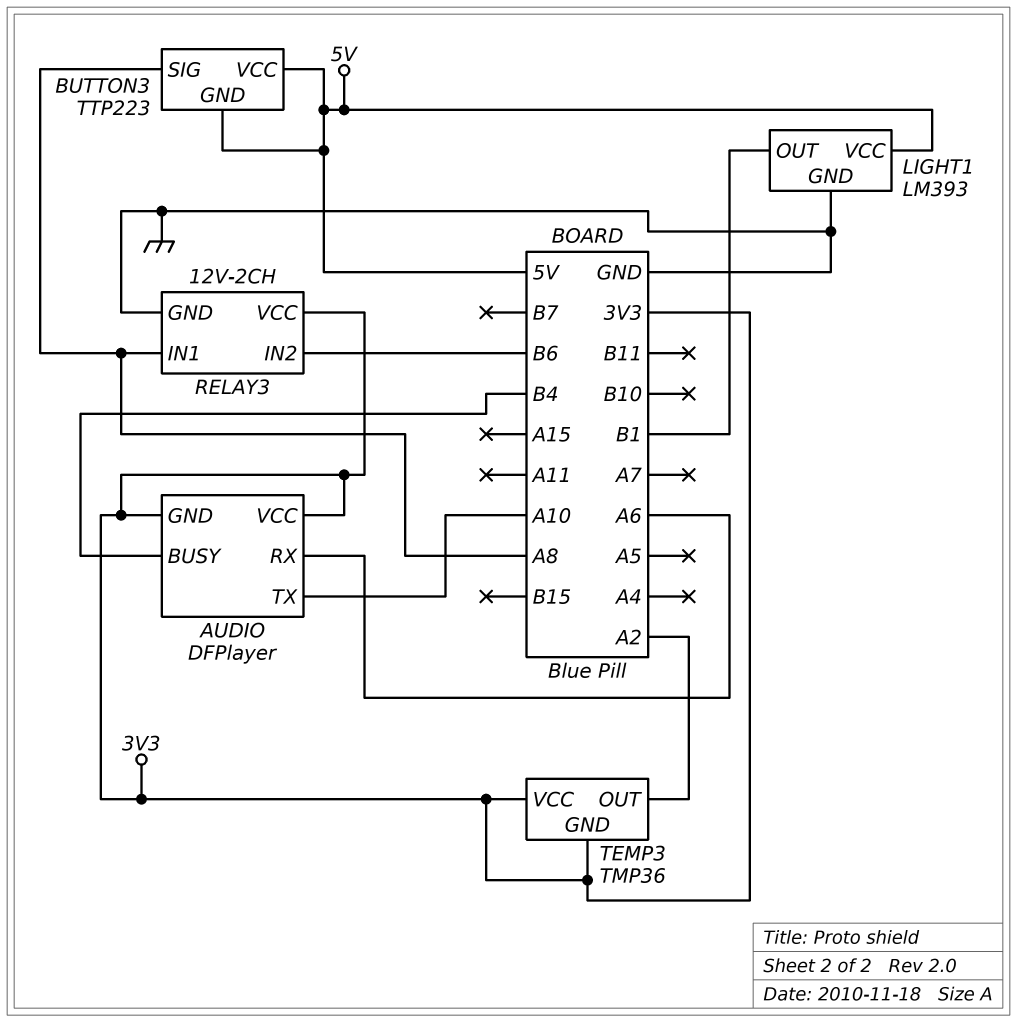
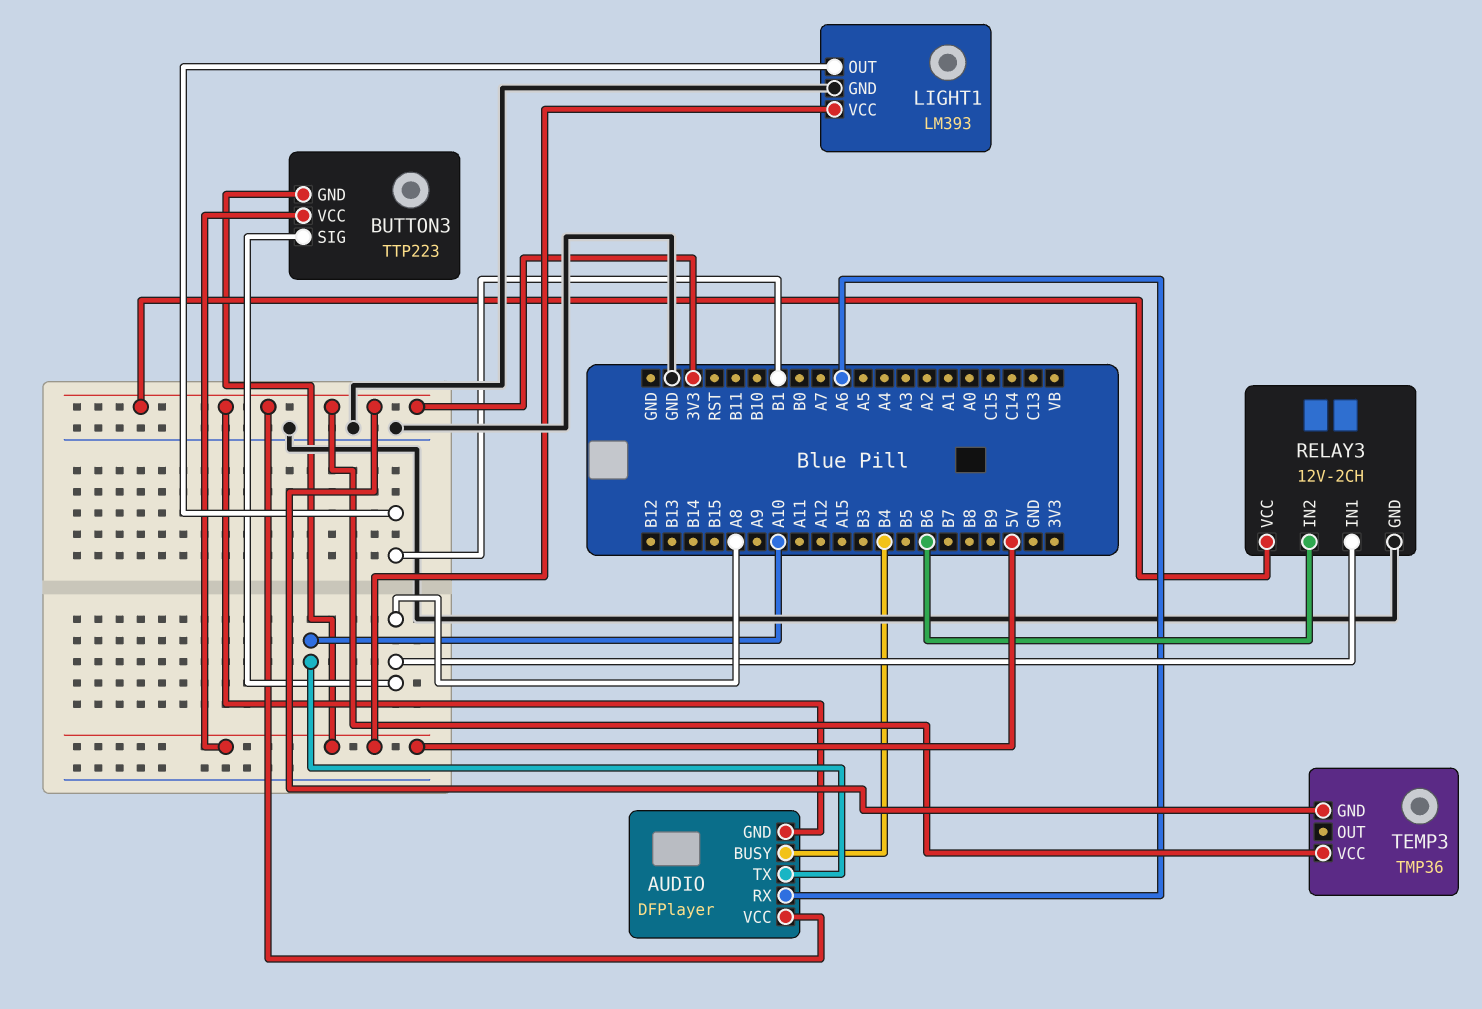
TEMP3 pin OUT: A2 -> none

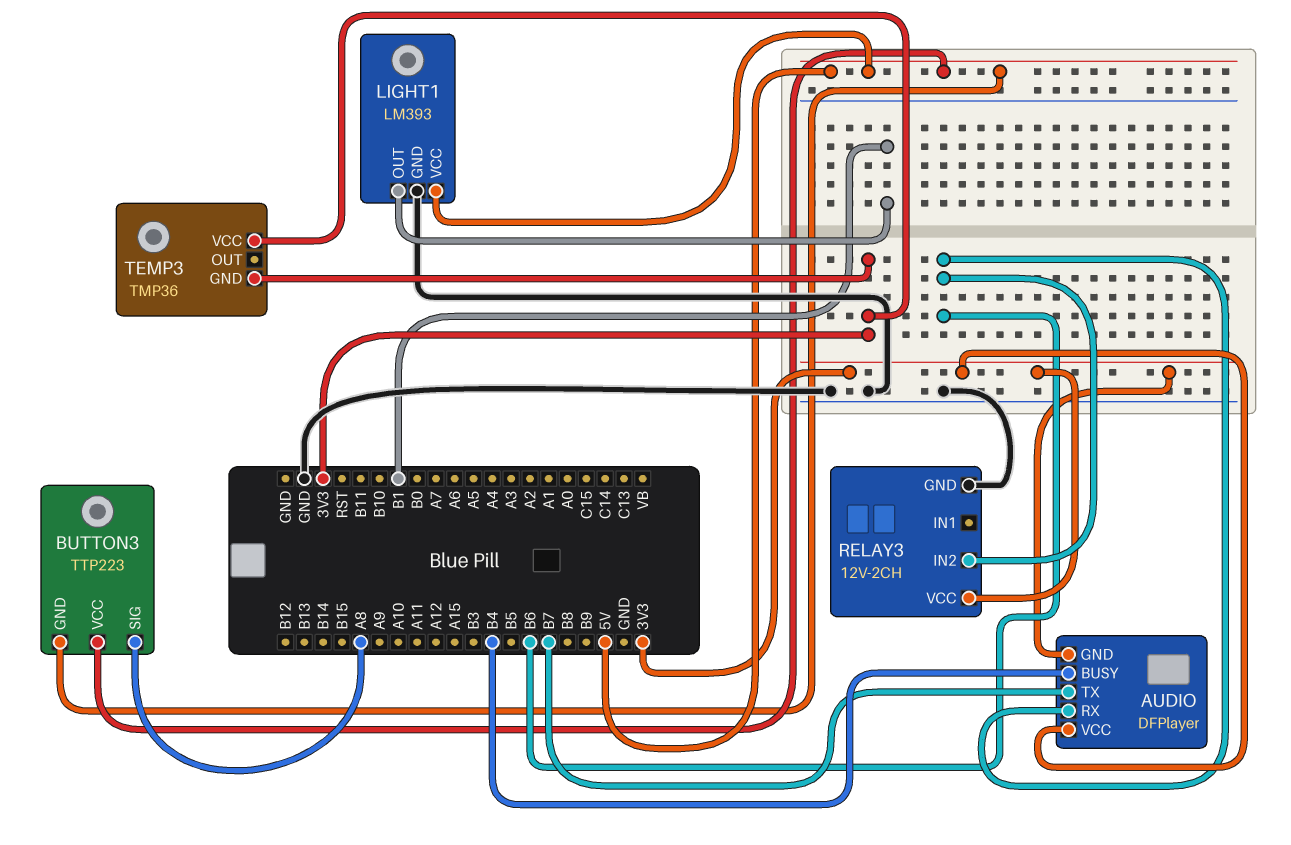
AUDIO pin RX: A6 -> B6
AUDIO pin TX: A10 -> B7
RELAY3 pin IN1: A8 -> none

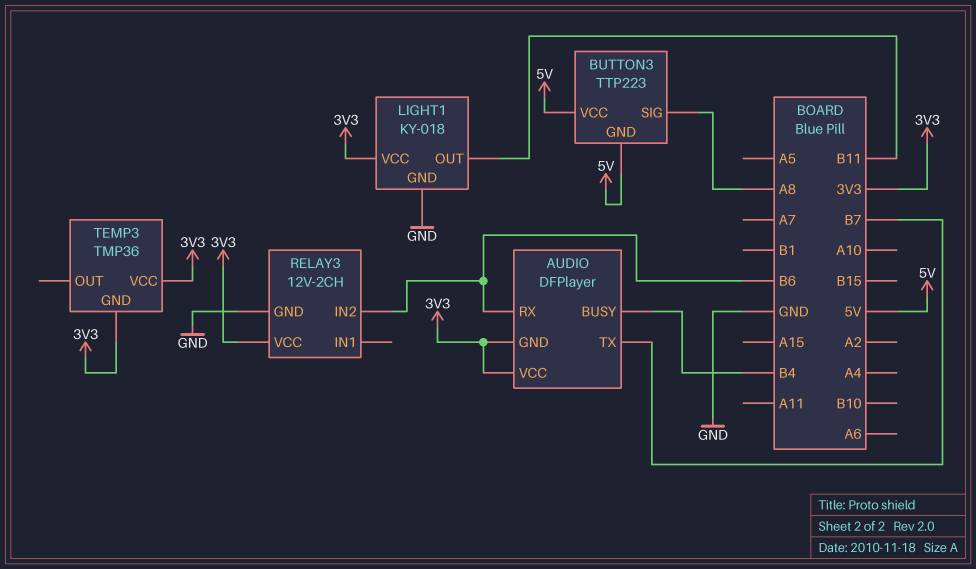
LIGHT1: LM393 -> KY-018
LIGHT1 pin OUT: B1 -> B11
LIGHT1 pin VCC: 5V -> 3V3

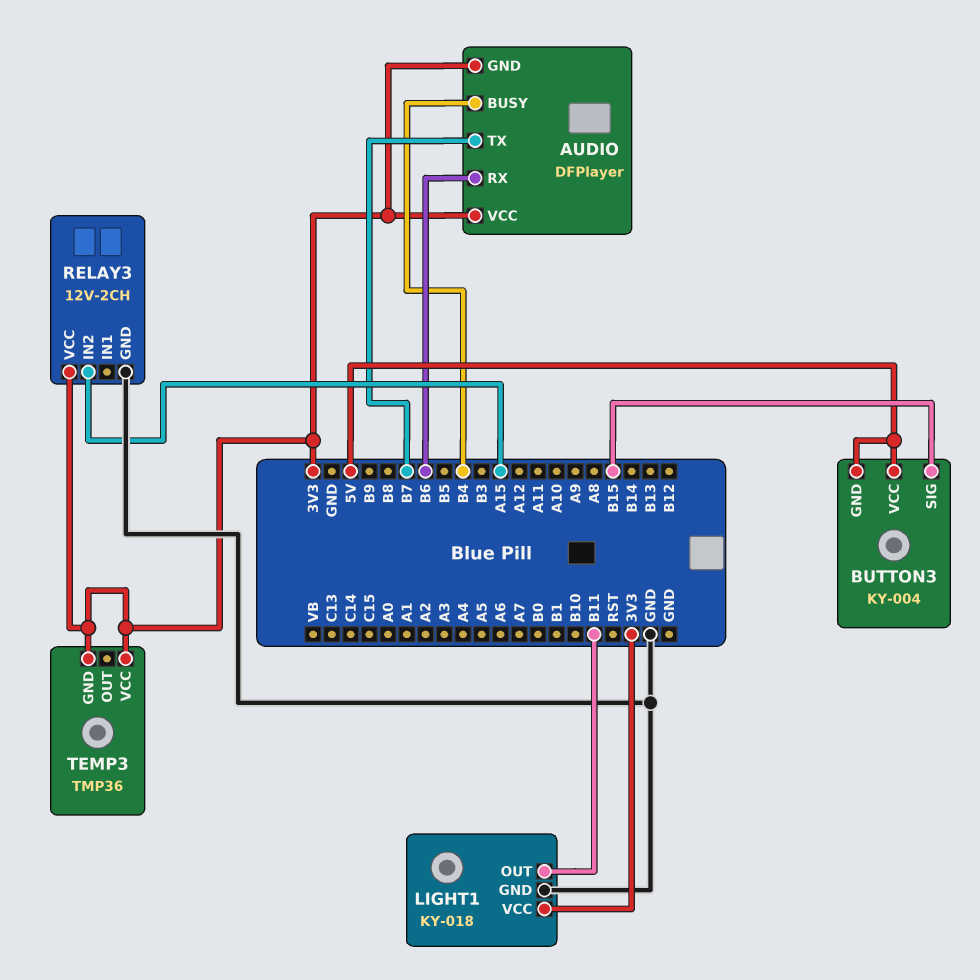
BUTTON3: TTP223 -> KY-004
BUTTON3 pin SIG: A8 -> B15
RELAY3 pin IN2: B6 -> A15

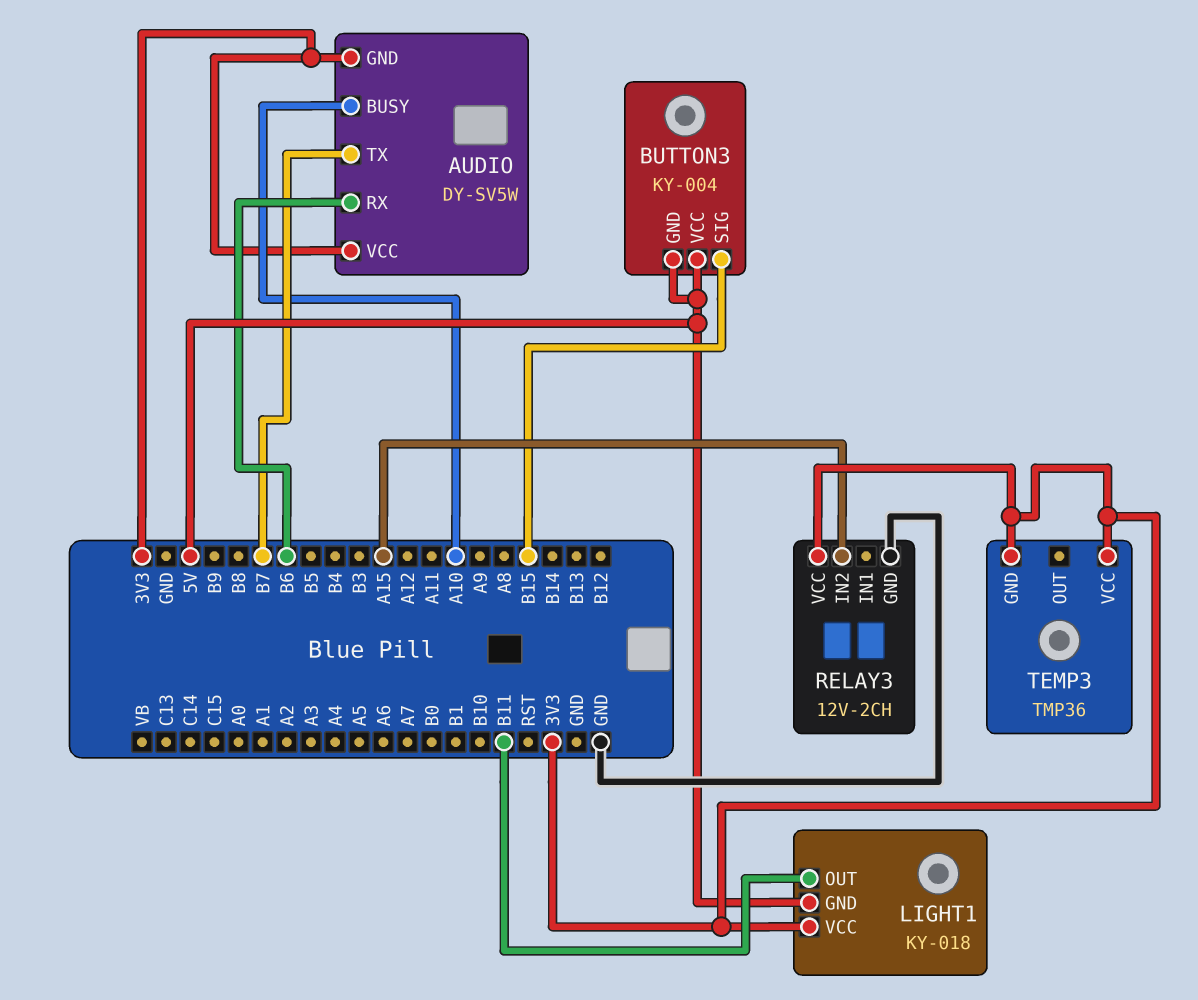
AUDIO: DFPlayer -> DY-SV5W
AUDIO pin BUSY: B4 -> A10
LIGHT1 pin GND: GND -> 5V

